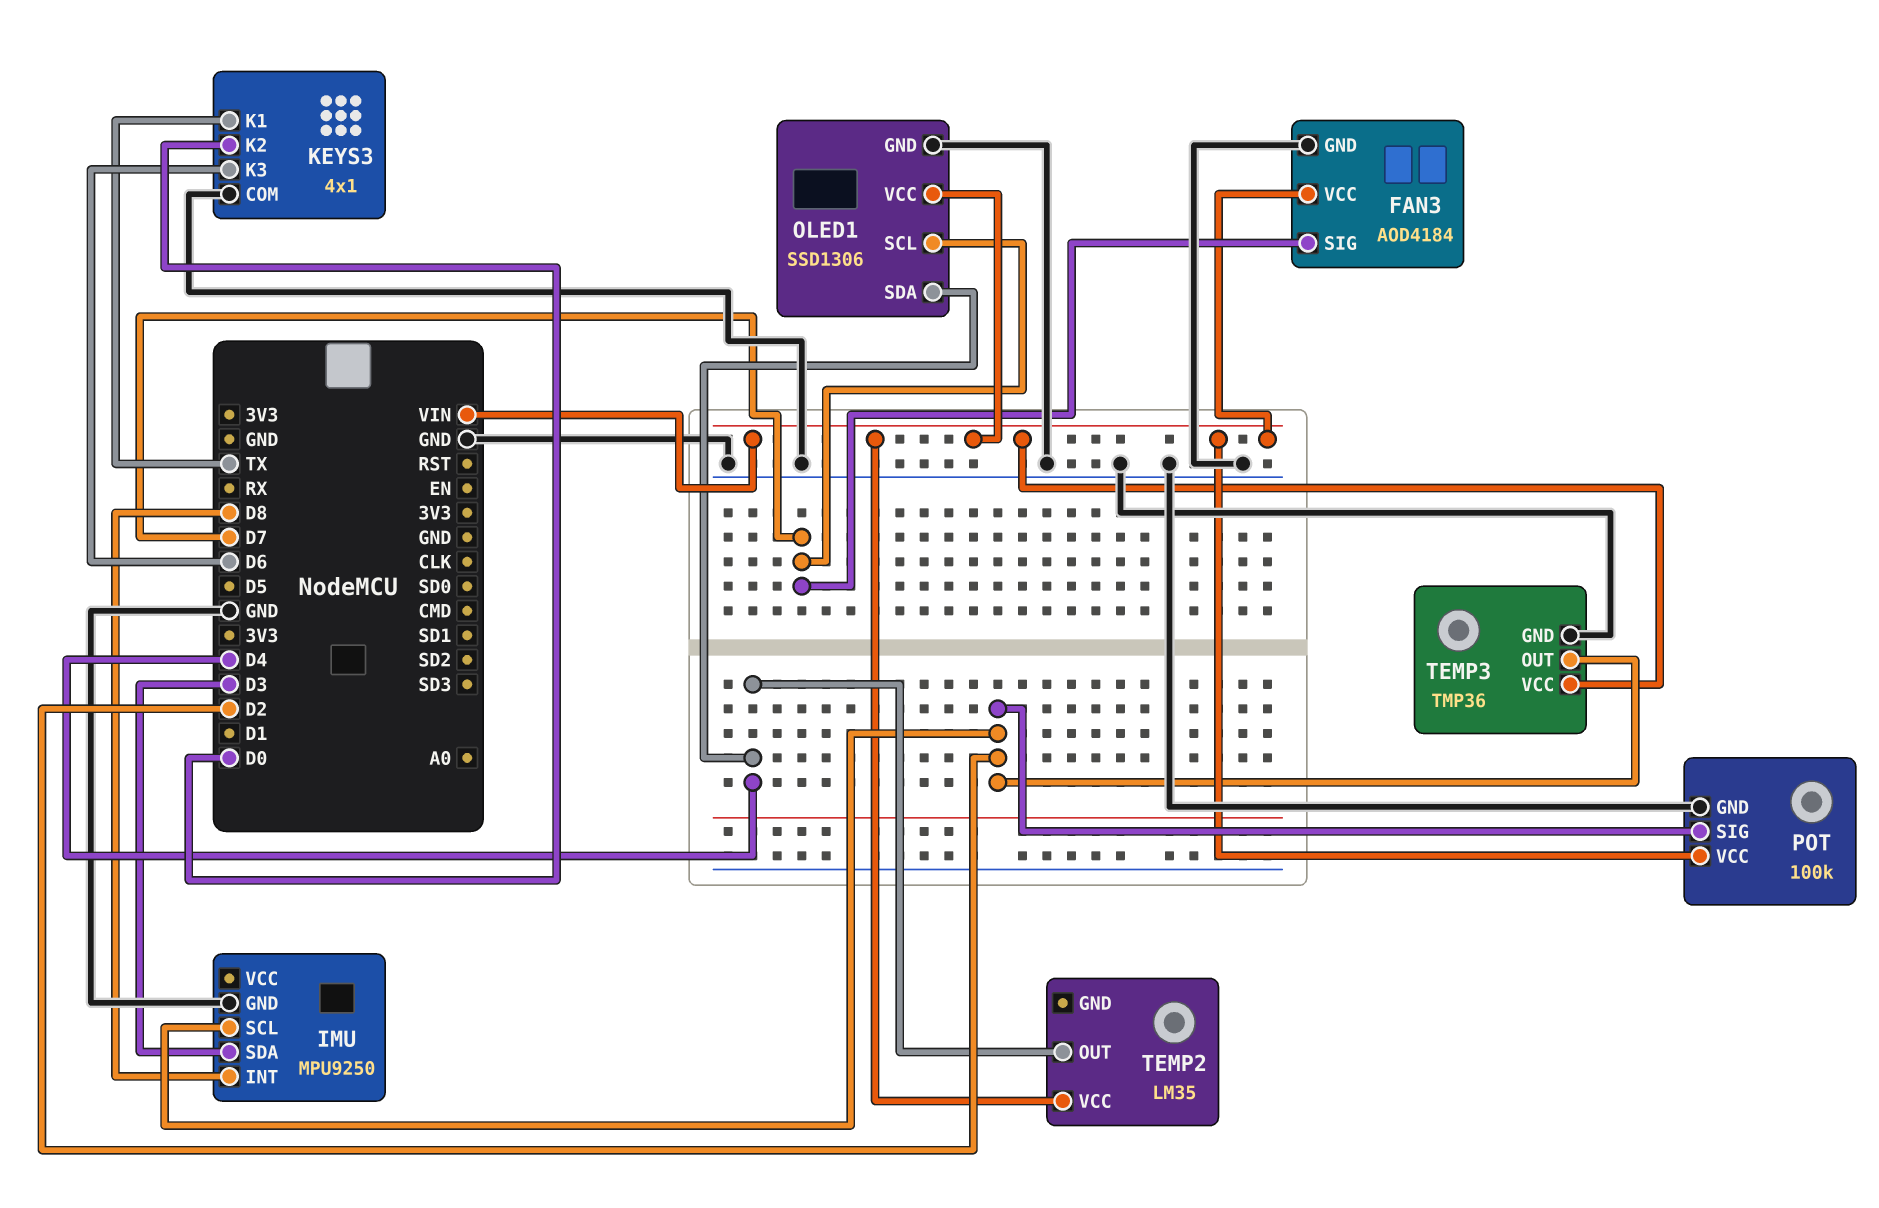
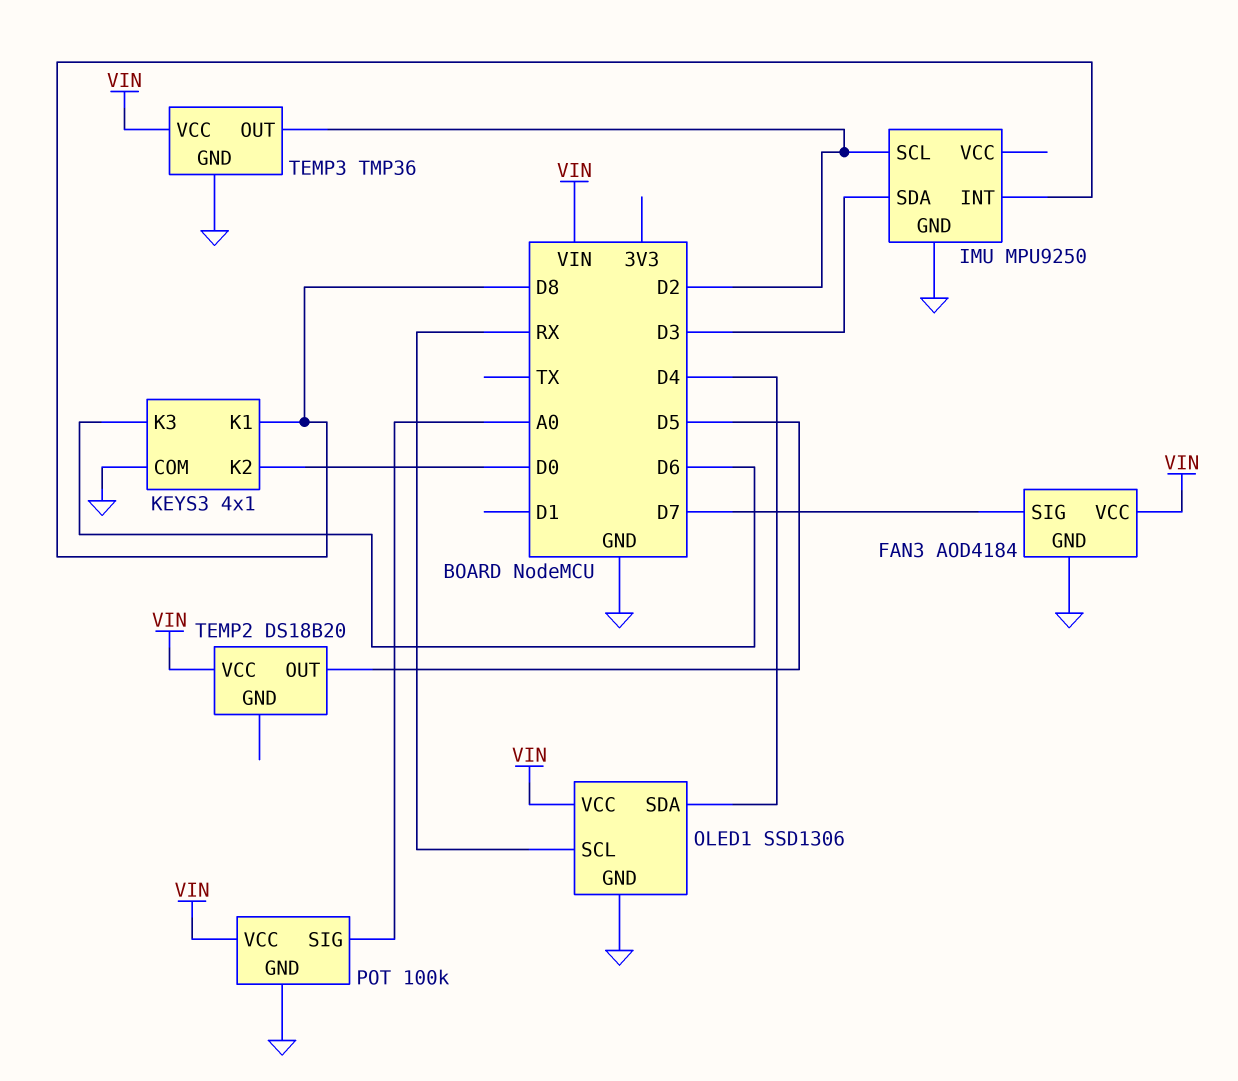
KEYS3 pin K1: TX -> D8
OLED1 pin SCL: D7 -> RX
POT pin SIG: D2 -> A0
TEMP2: LM35 -> DS18B20
TEMP2 pin OUT: D4 -> D5

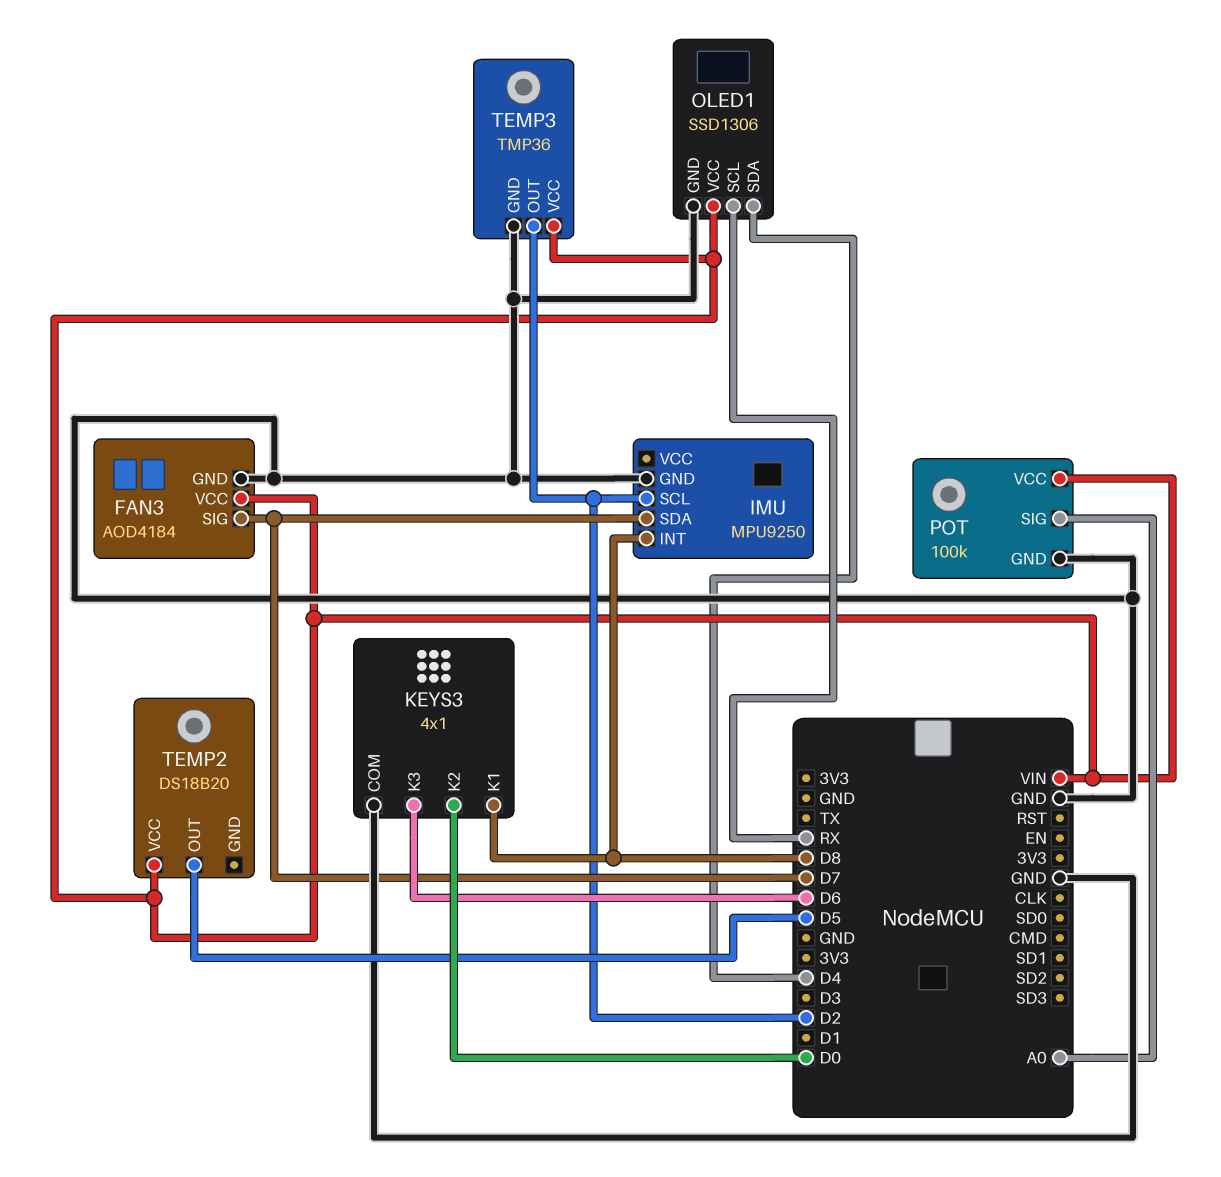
IMU pin SDA: D3 -> D7

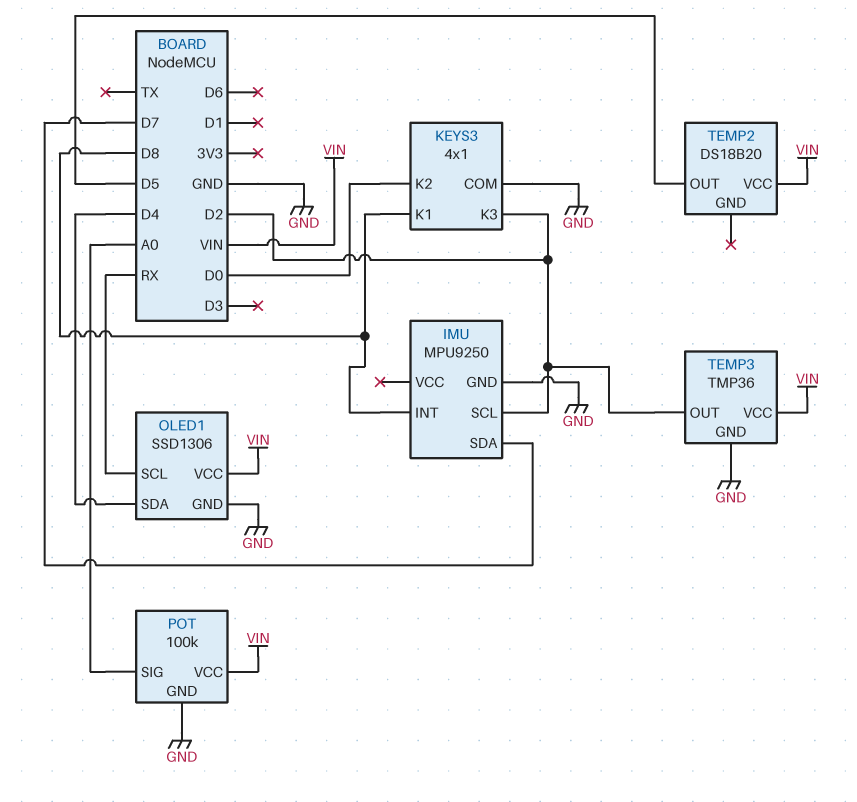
FAN3: AOD4184 -> none
FAN3 pin GND: GND -> none
FAN3 pin SIG: D7 -> none
FAN3 pin VCC: VIN -> none
KEYS3 pin K3: D6 -> D2

